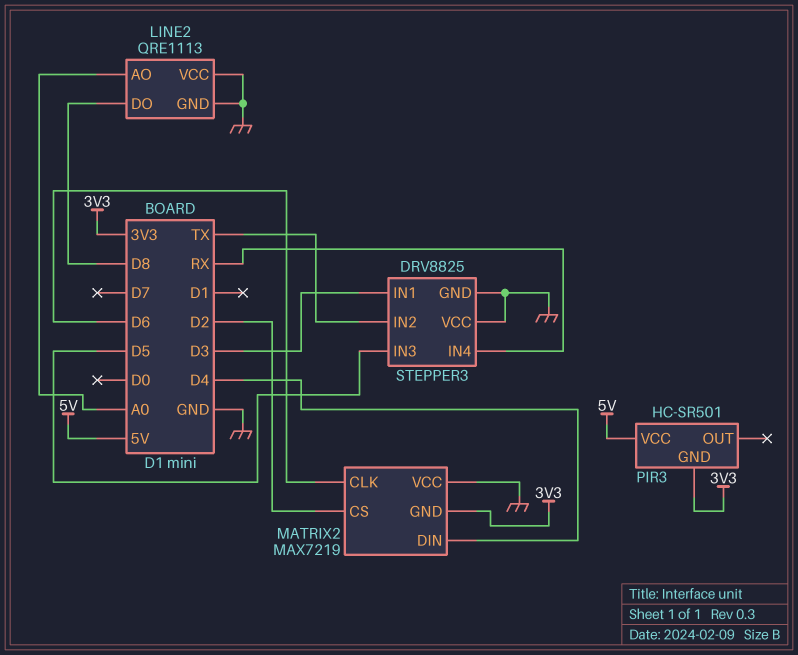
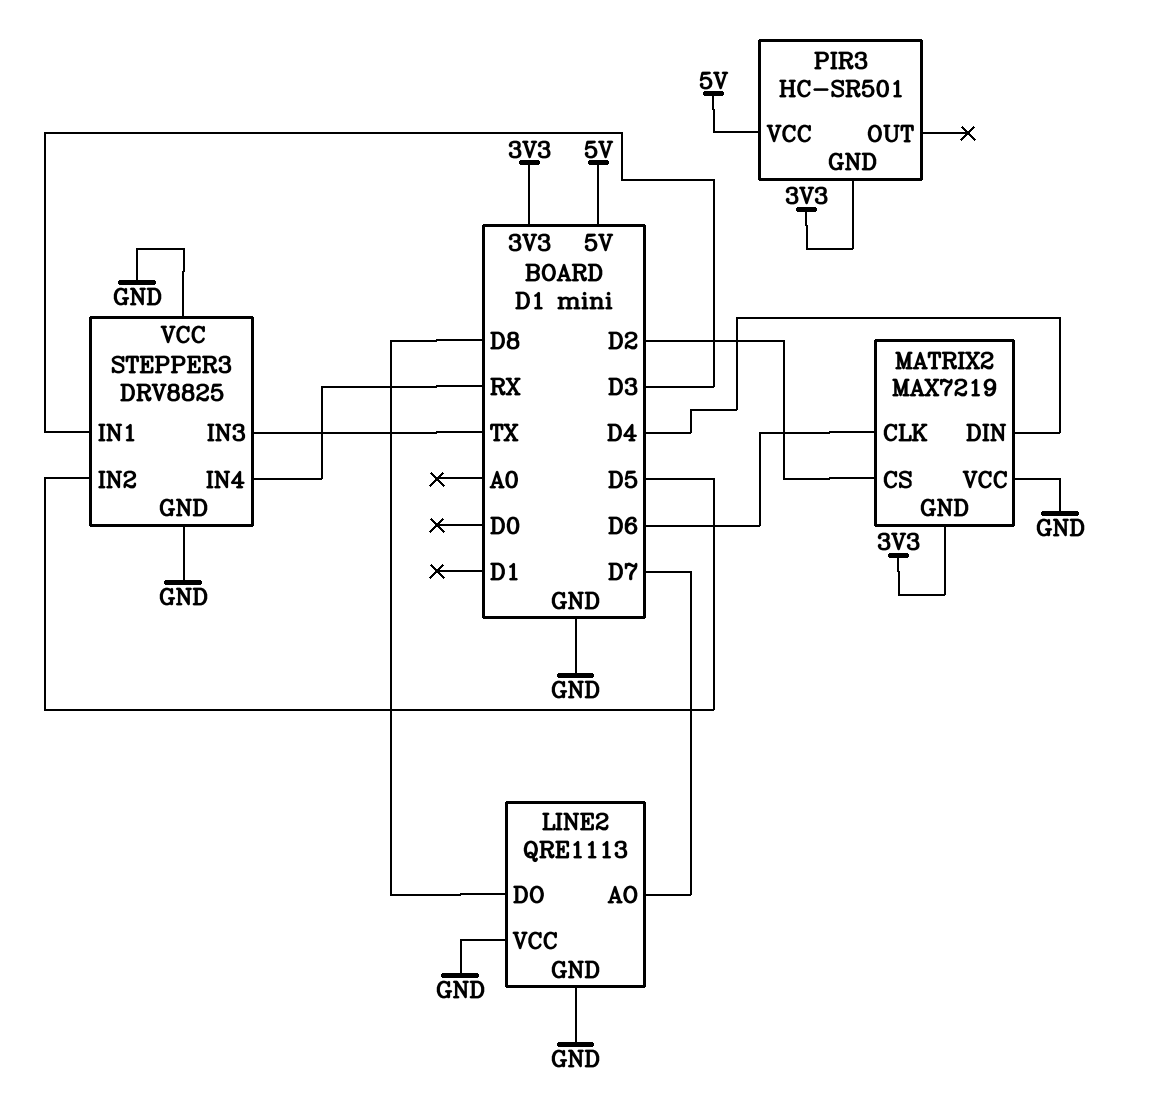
LINE2 pin AO: A0 -> D7
STEPPER3 pin IN2: TX -> D5
STEPPER3 pin IN3: D5 -> TX

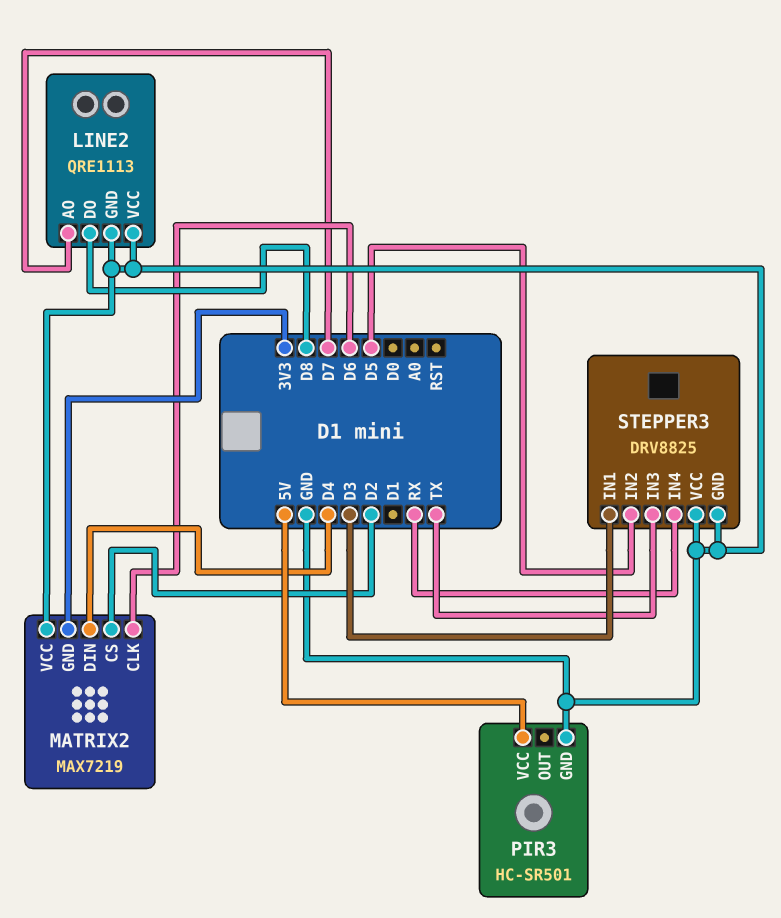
PIR3 pin GND: 3V3 -> GND

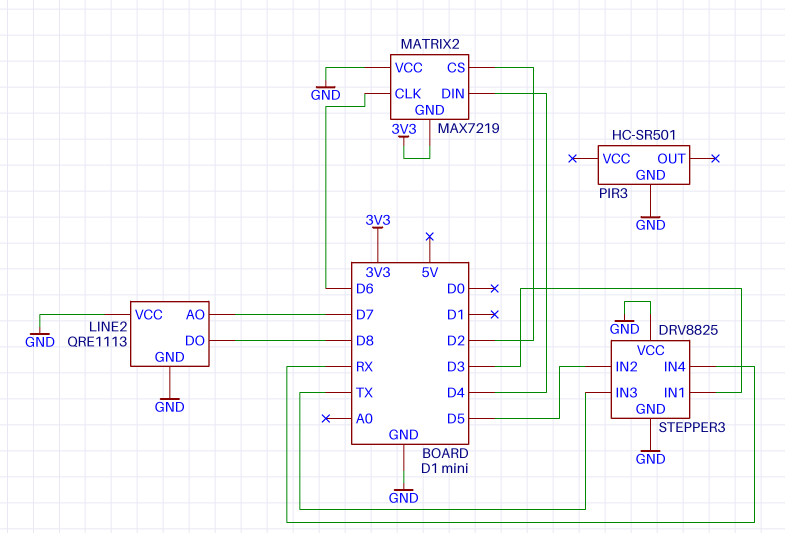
PIR3 pin VCC: 5V -> none

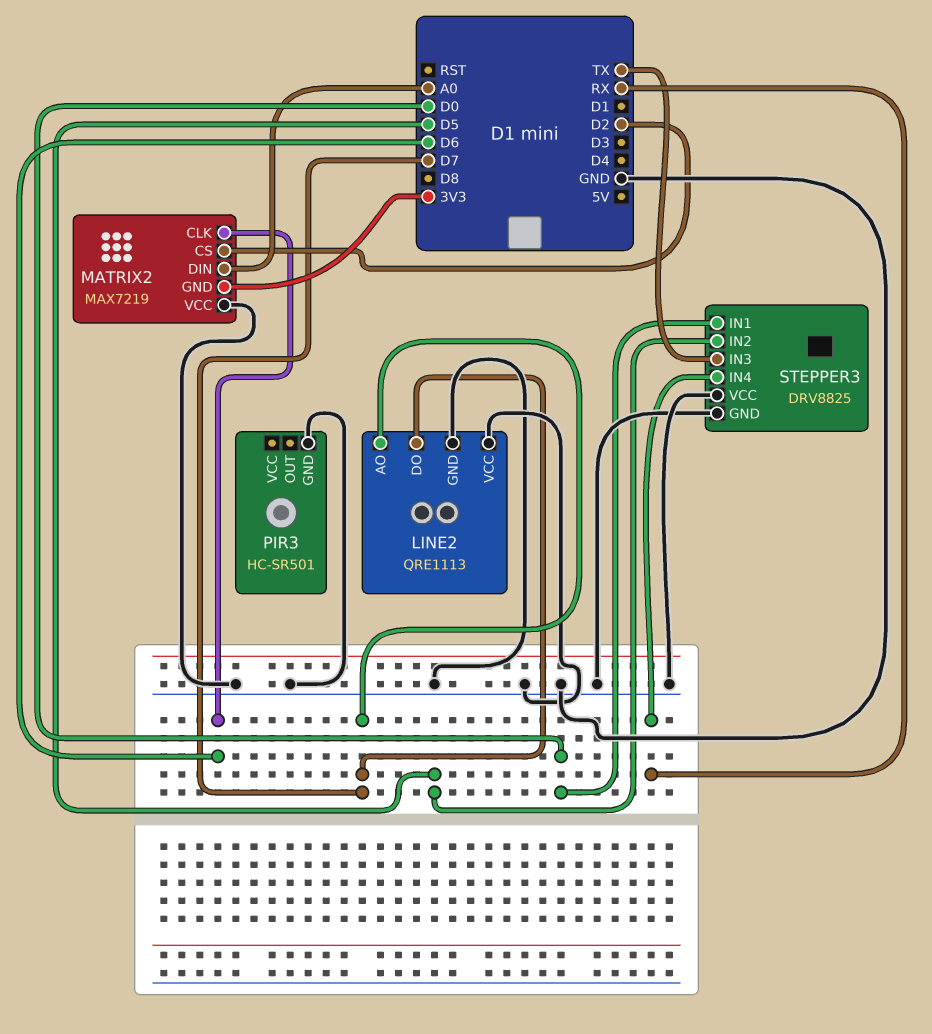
LINE2 pin DO: D8 -> D7
MATRIX2 pin DIN: D4 -> A0
STEPPER3 pin IN1: D3 -> D0

